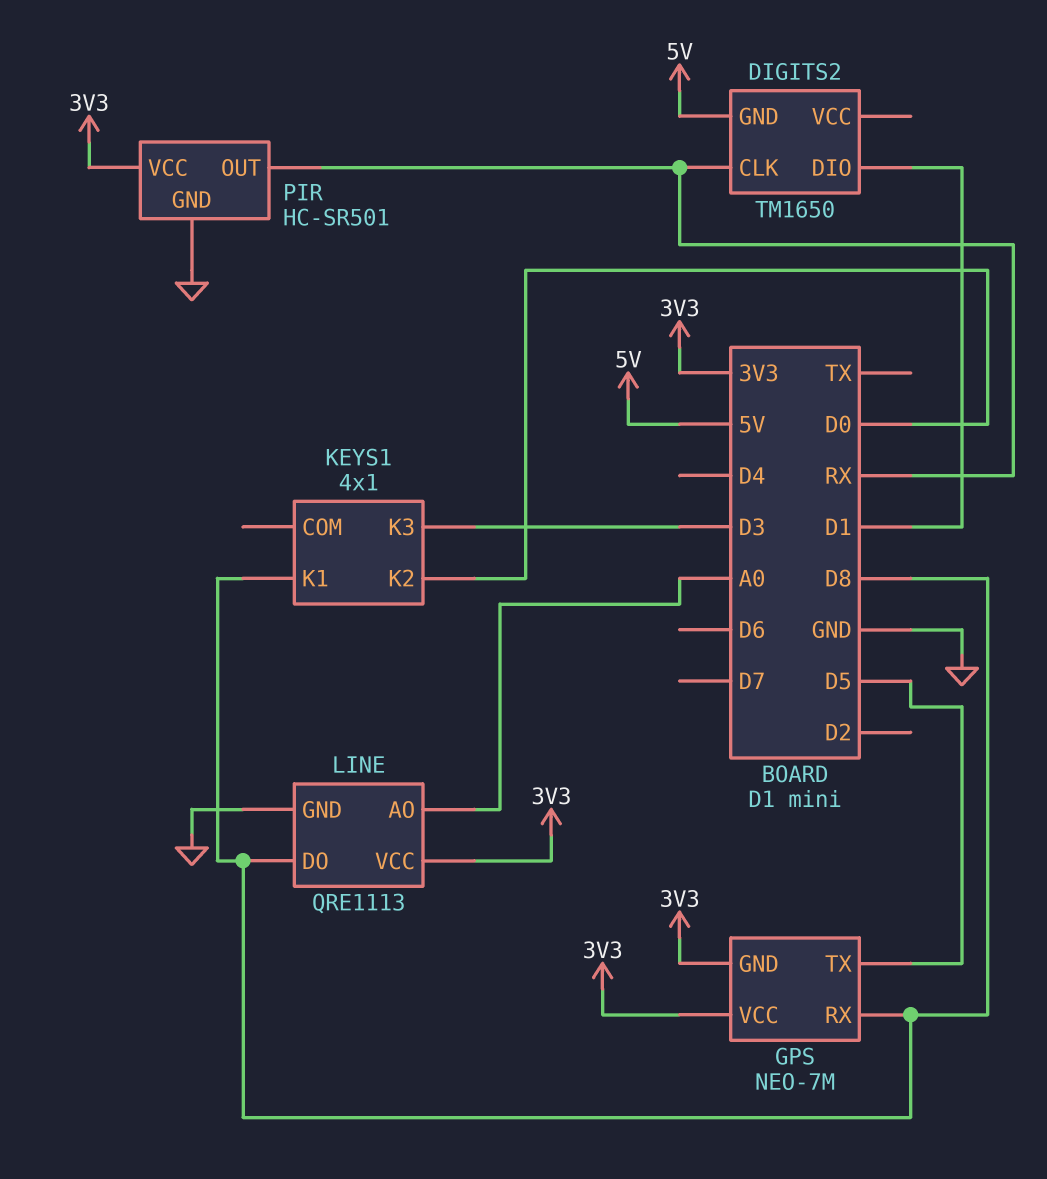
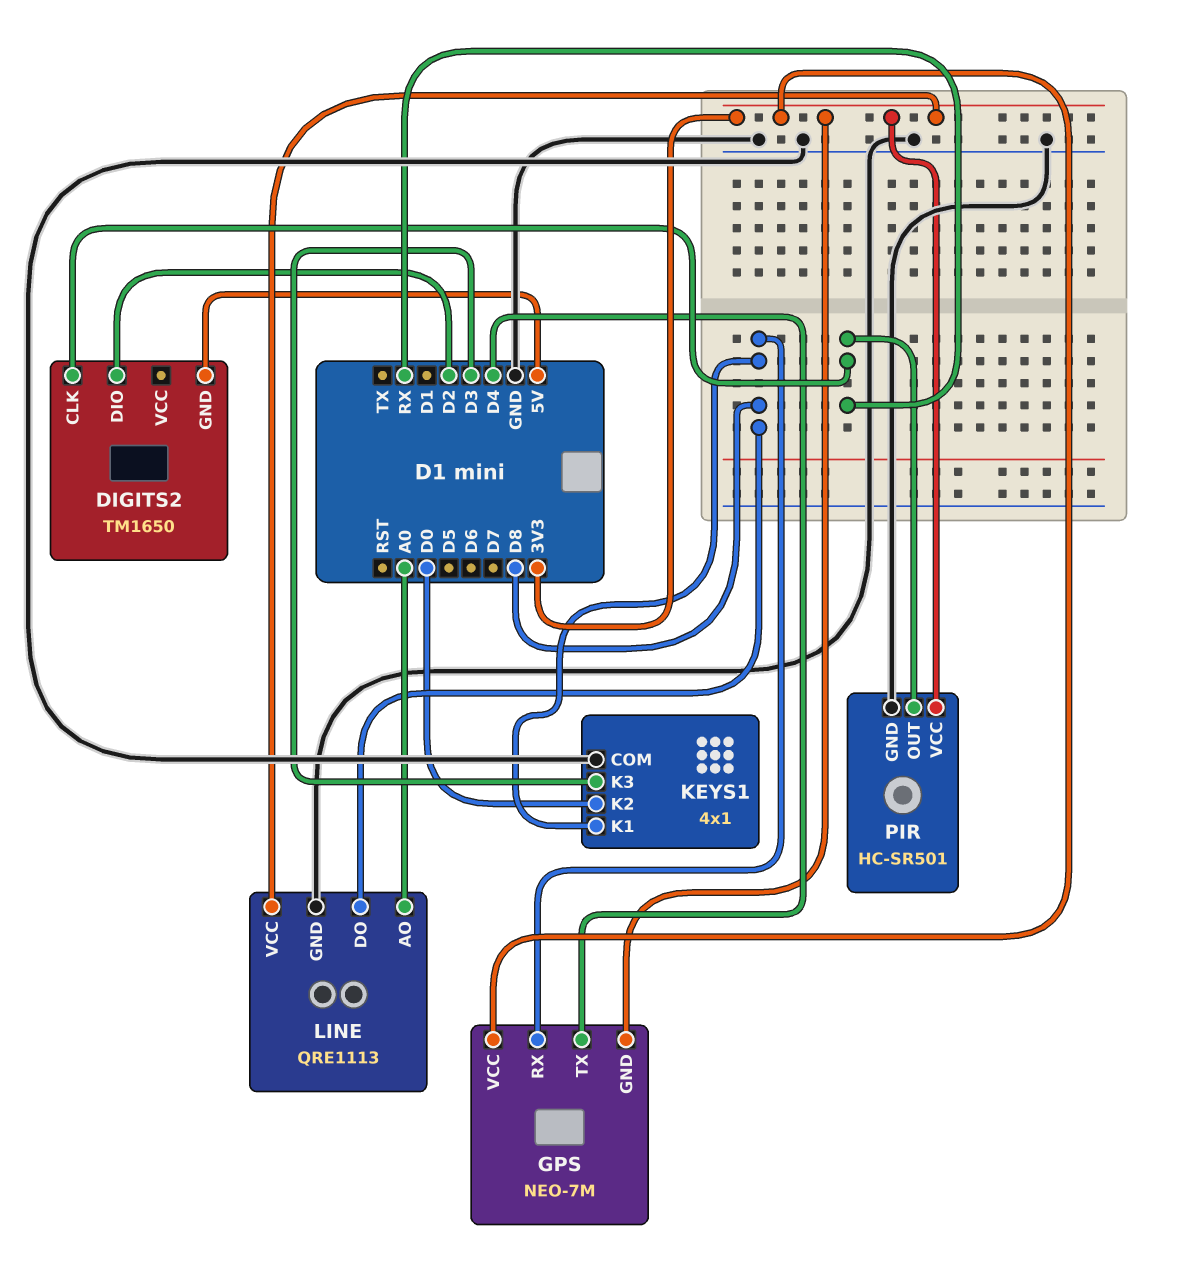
DIGITS2 pin DIO: D1 -> D2
GPS pin TX: D5 -> D4
KEYS1 pin COM: none -> GND

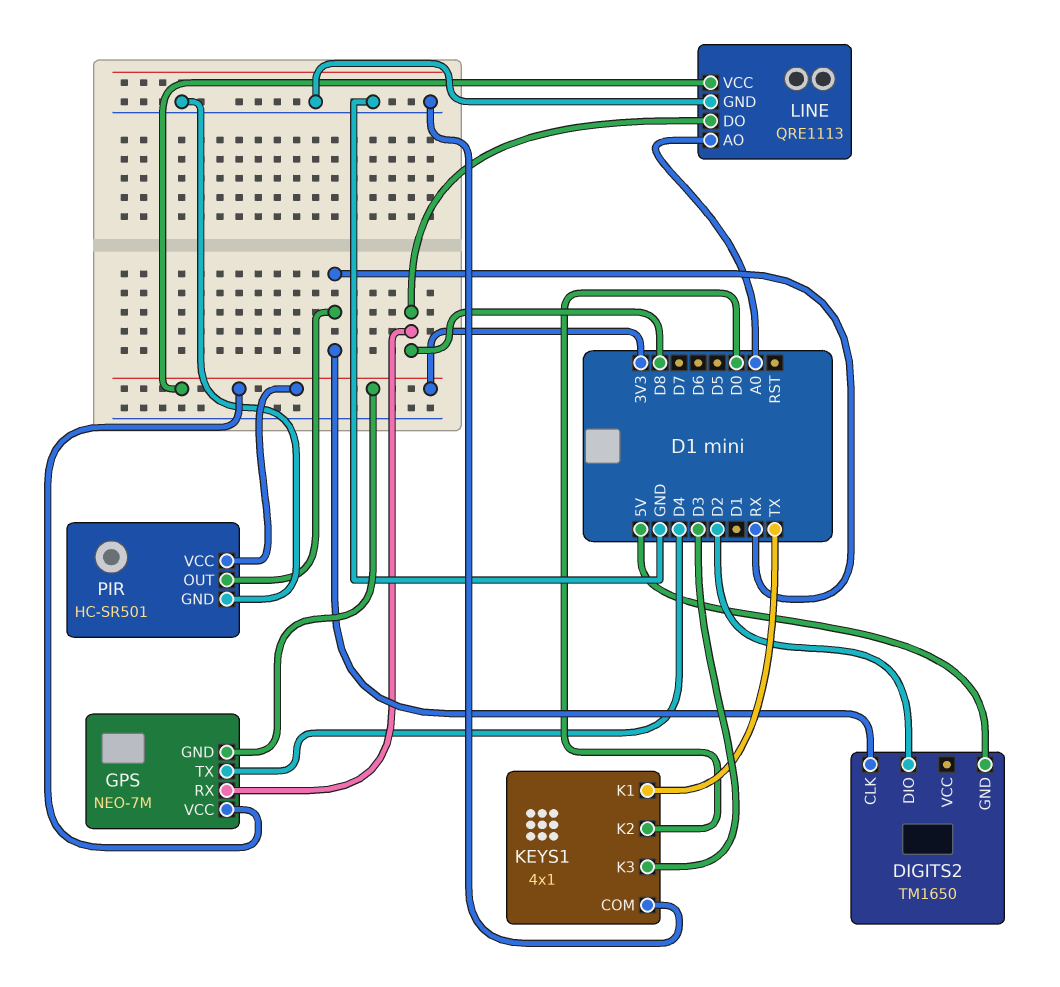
KEYS1 pin K1: D8 -> TX

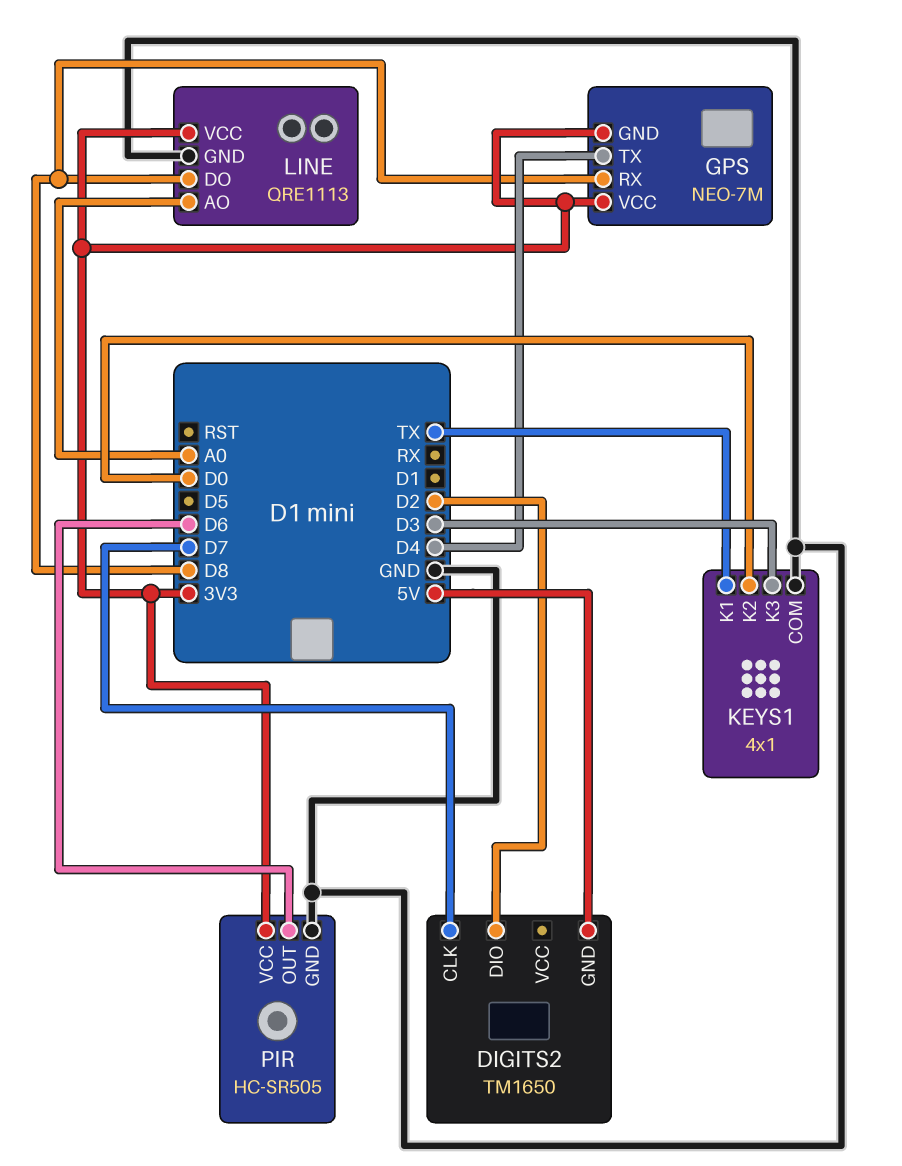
DIGITS2 pin CLK: RX -> D7
PIR: HC-SR501 -> HC-SR505
PIR pin OUT: RX -> D6

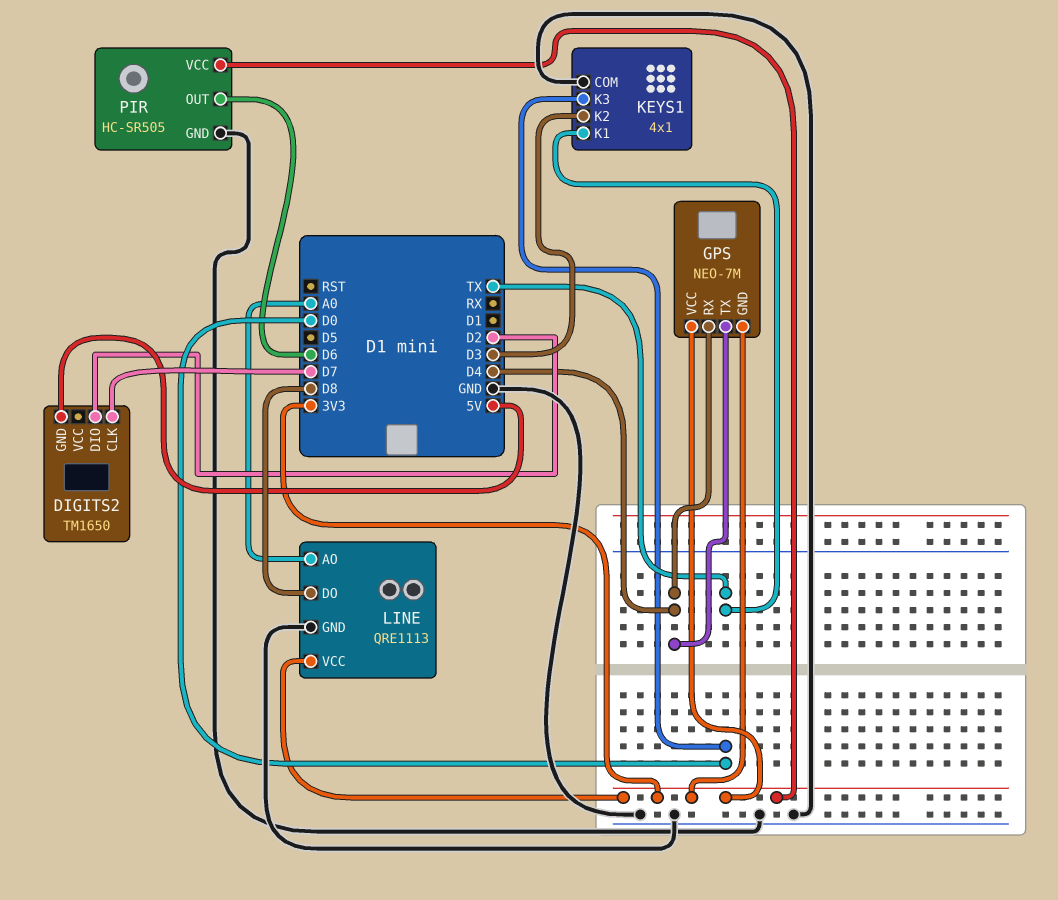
GPS pin RX: D8 -> D4
KEYS1 pin K2: D0 -> D3
KEYS1 pin K3: D3 -> D0

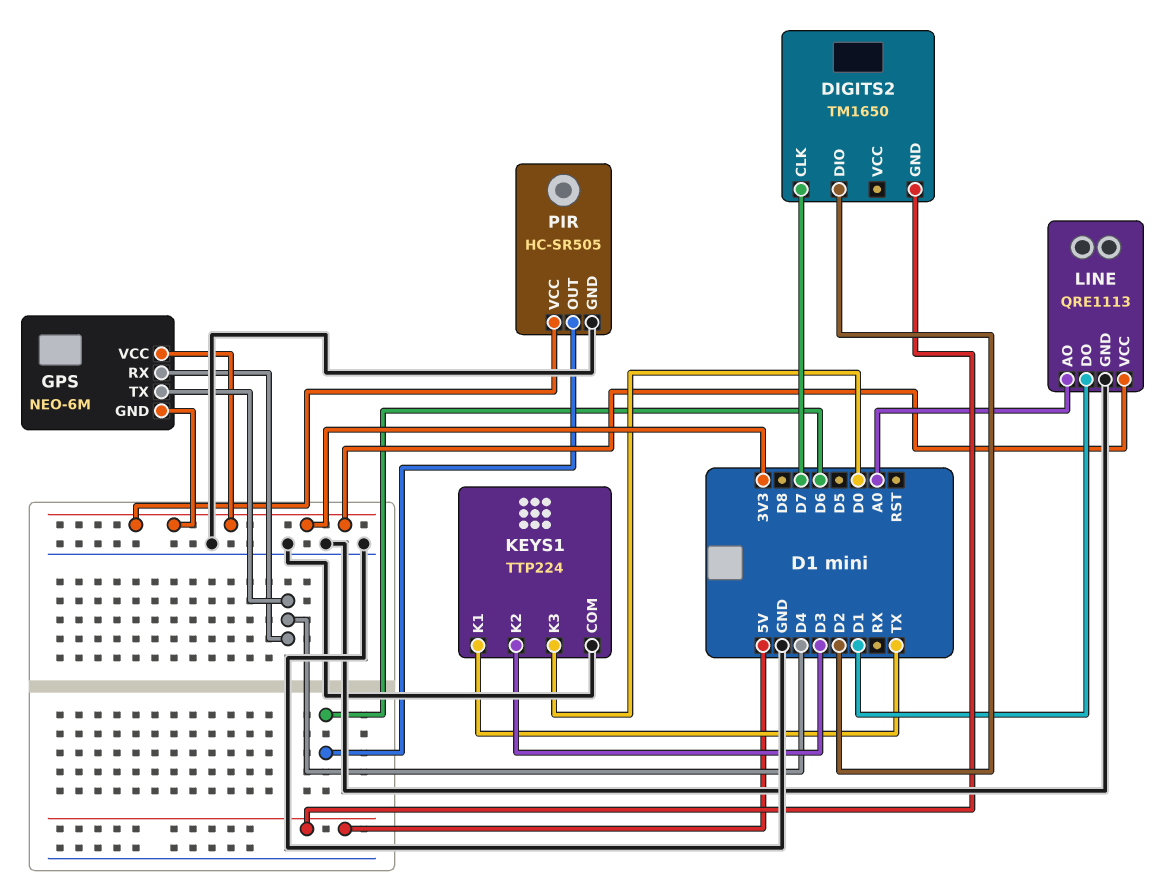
GPS: NEO-7M -> NEO-6M
KEYS1: 4x1 -> TTP224
LINE pin DO: D8 -> D1

